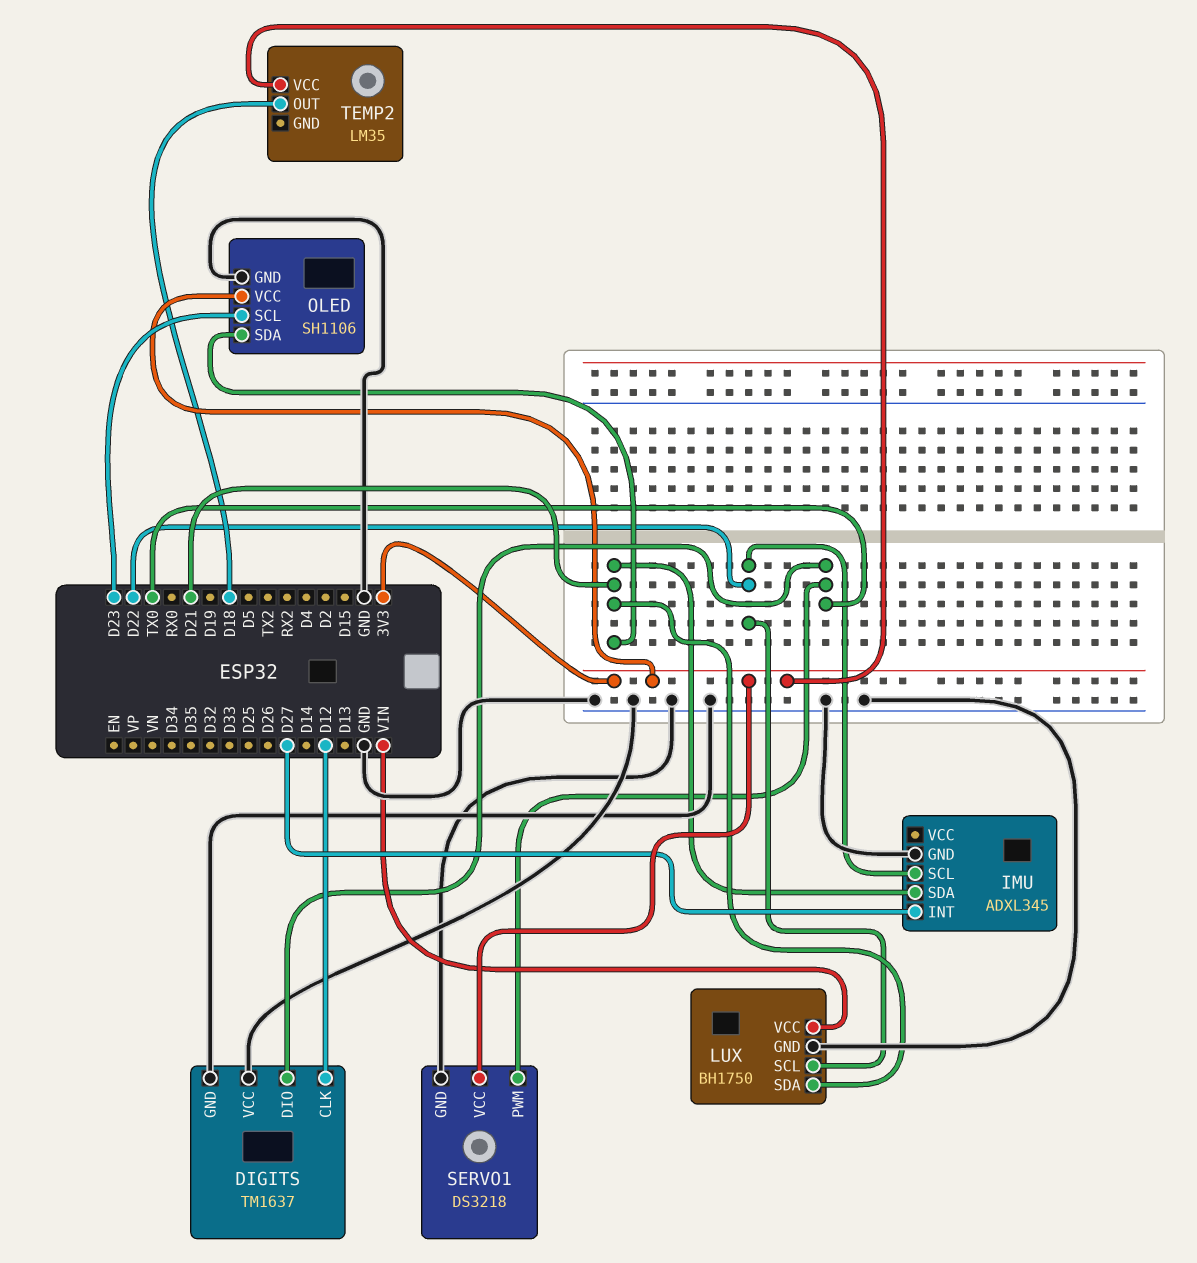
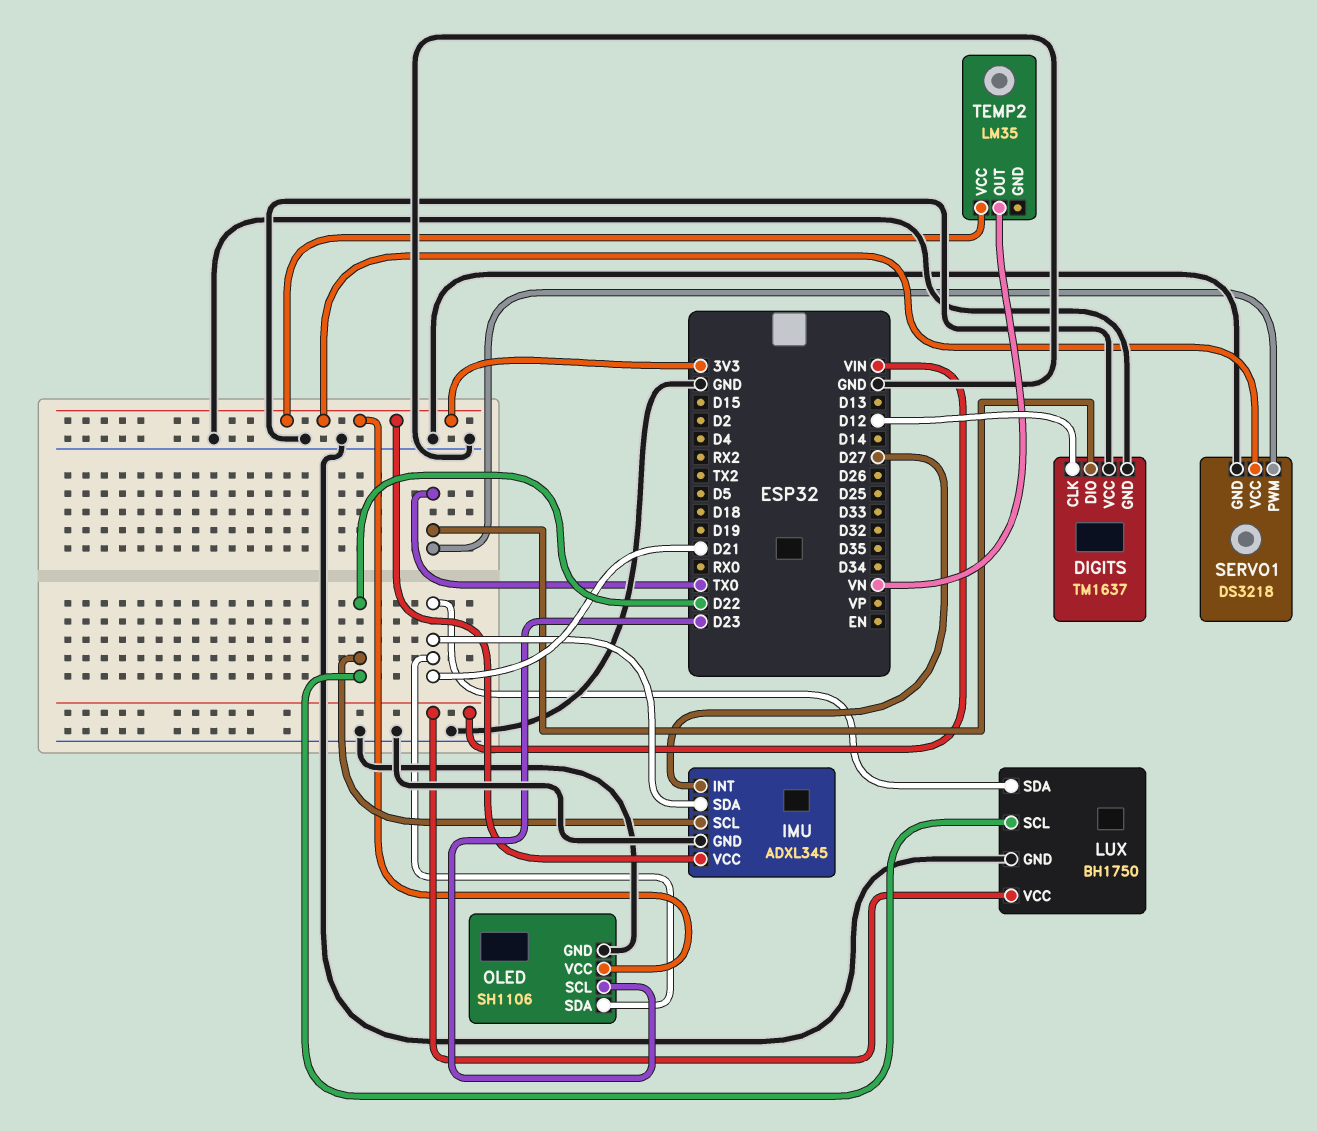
IMU pin VCC: none -> 3V3
TEMP2 pin OUT: D18 -> VN

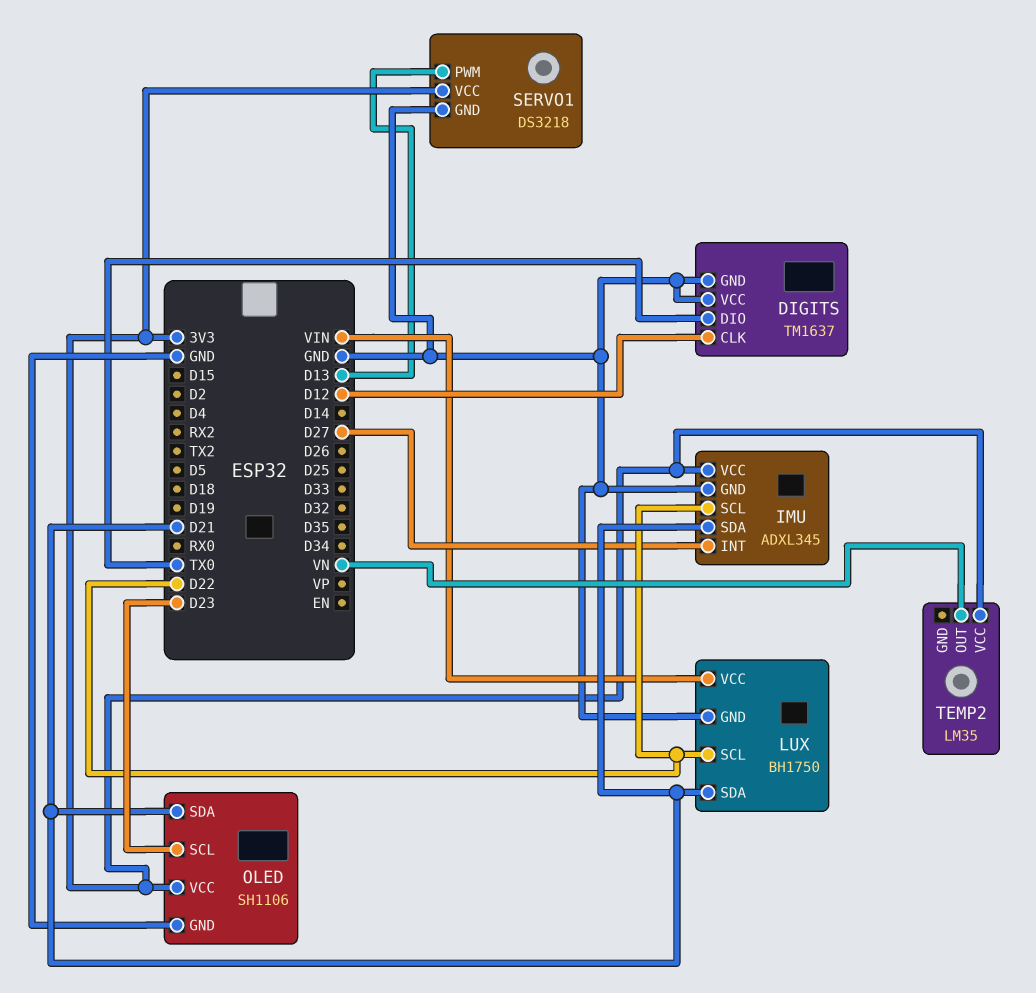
SERVO1 pin PWM: TX0 -> D13

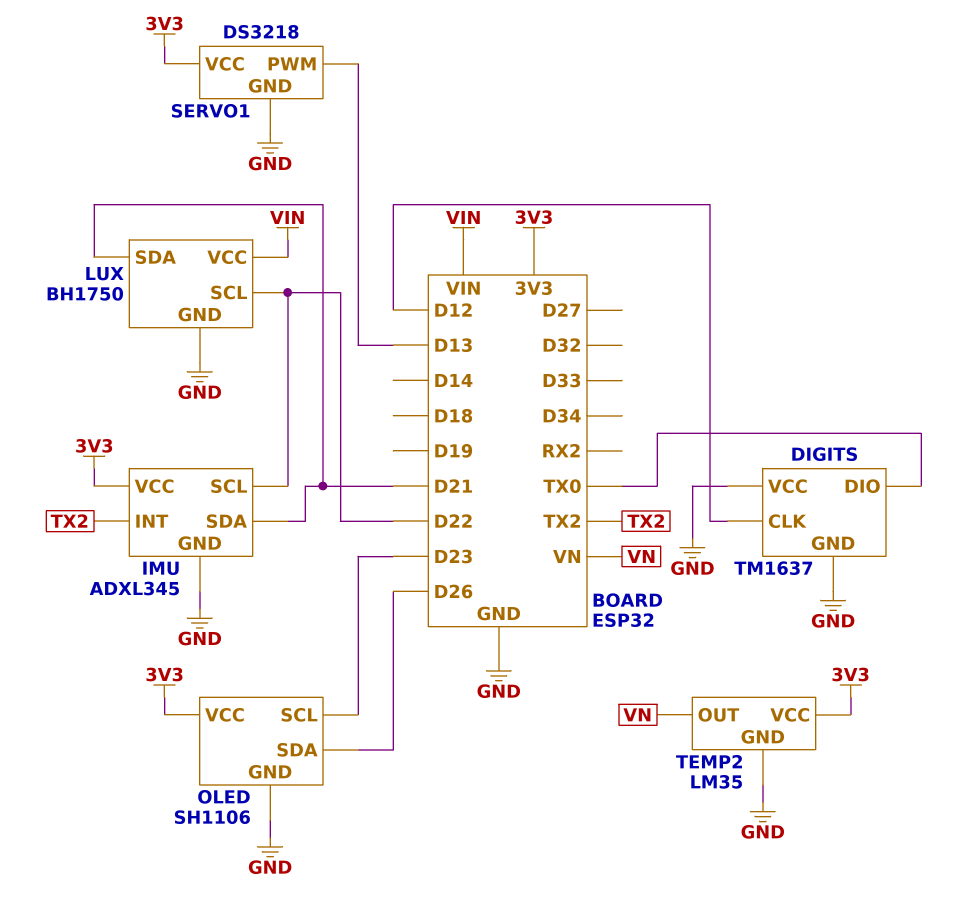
IMU pin INT: D27 -> TX2
OLED pin SDA: D21 -> D26
TEMP2 pin GND: none -> GND

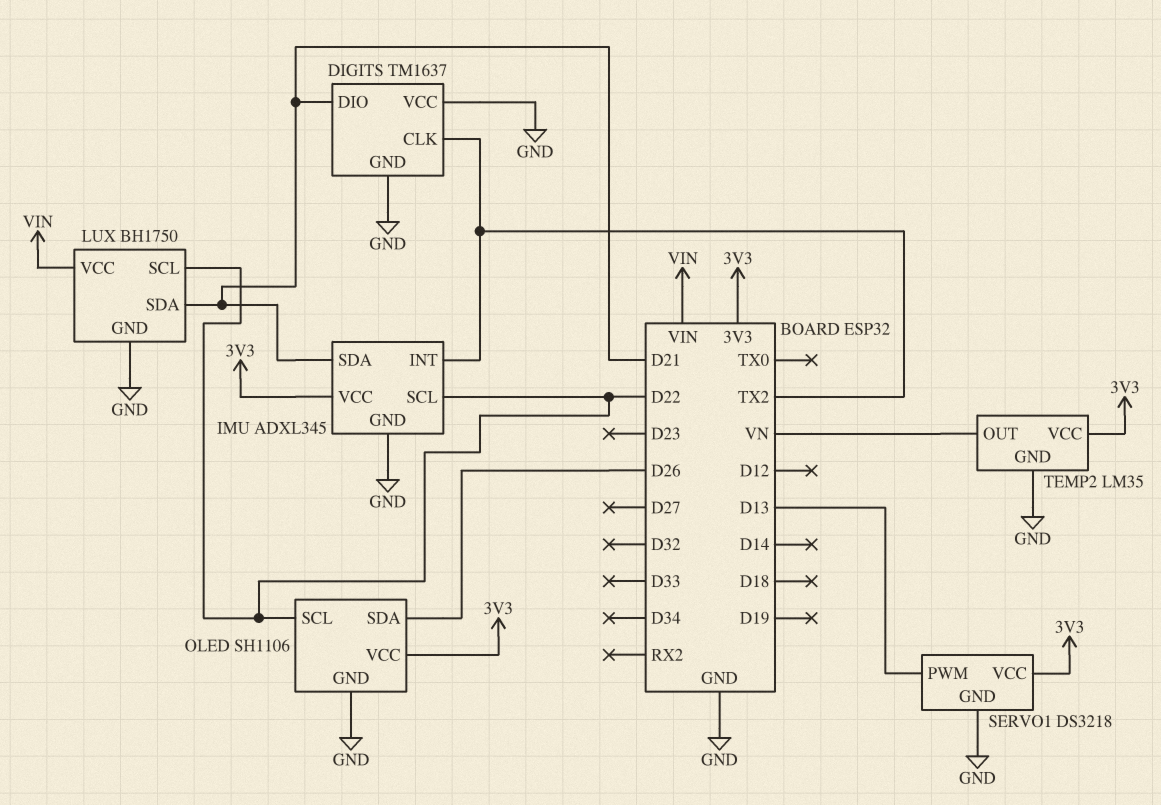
DIGITS pin CLK: D12 -> TX2
DIGITS pin DIO: TX0 -> D21
OLED pin SCL: D23 -> D22

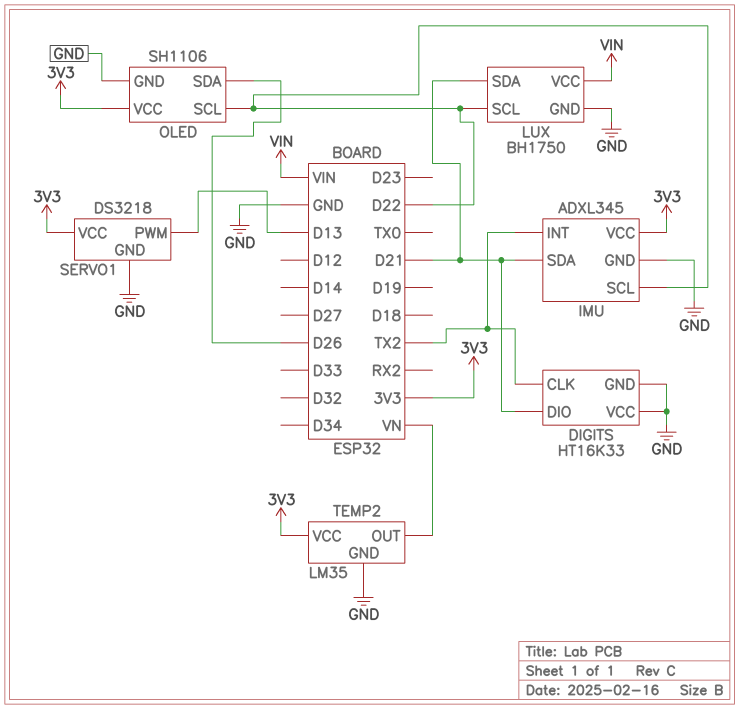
DIGITS: TM1637 -> HT16K33

